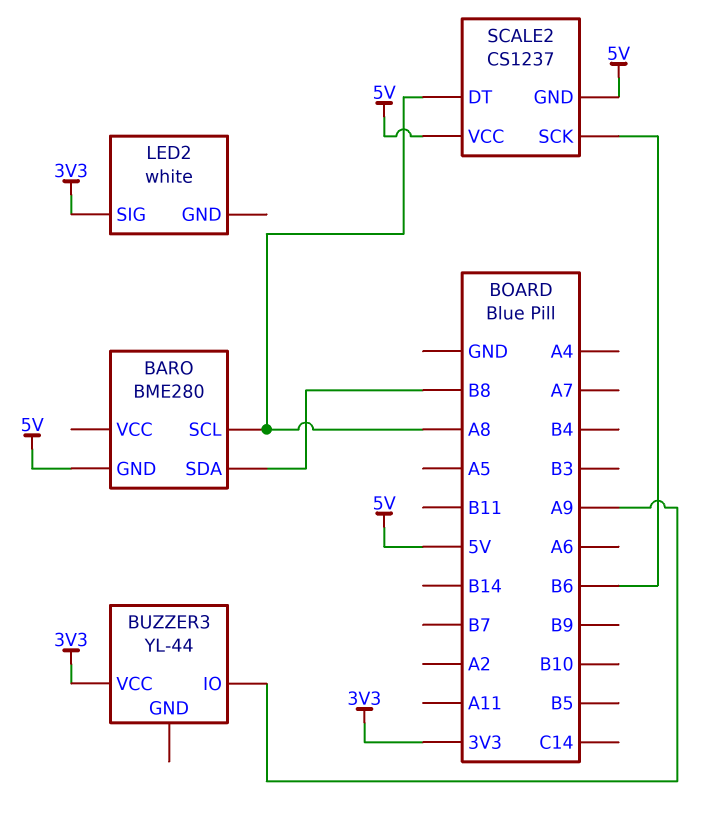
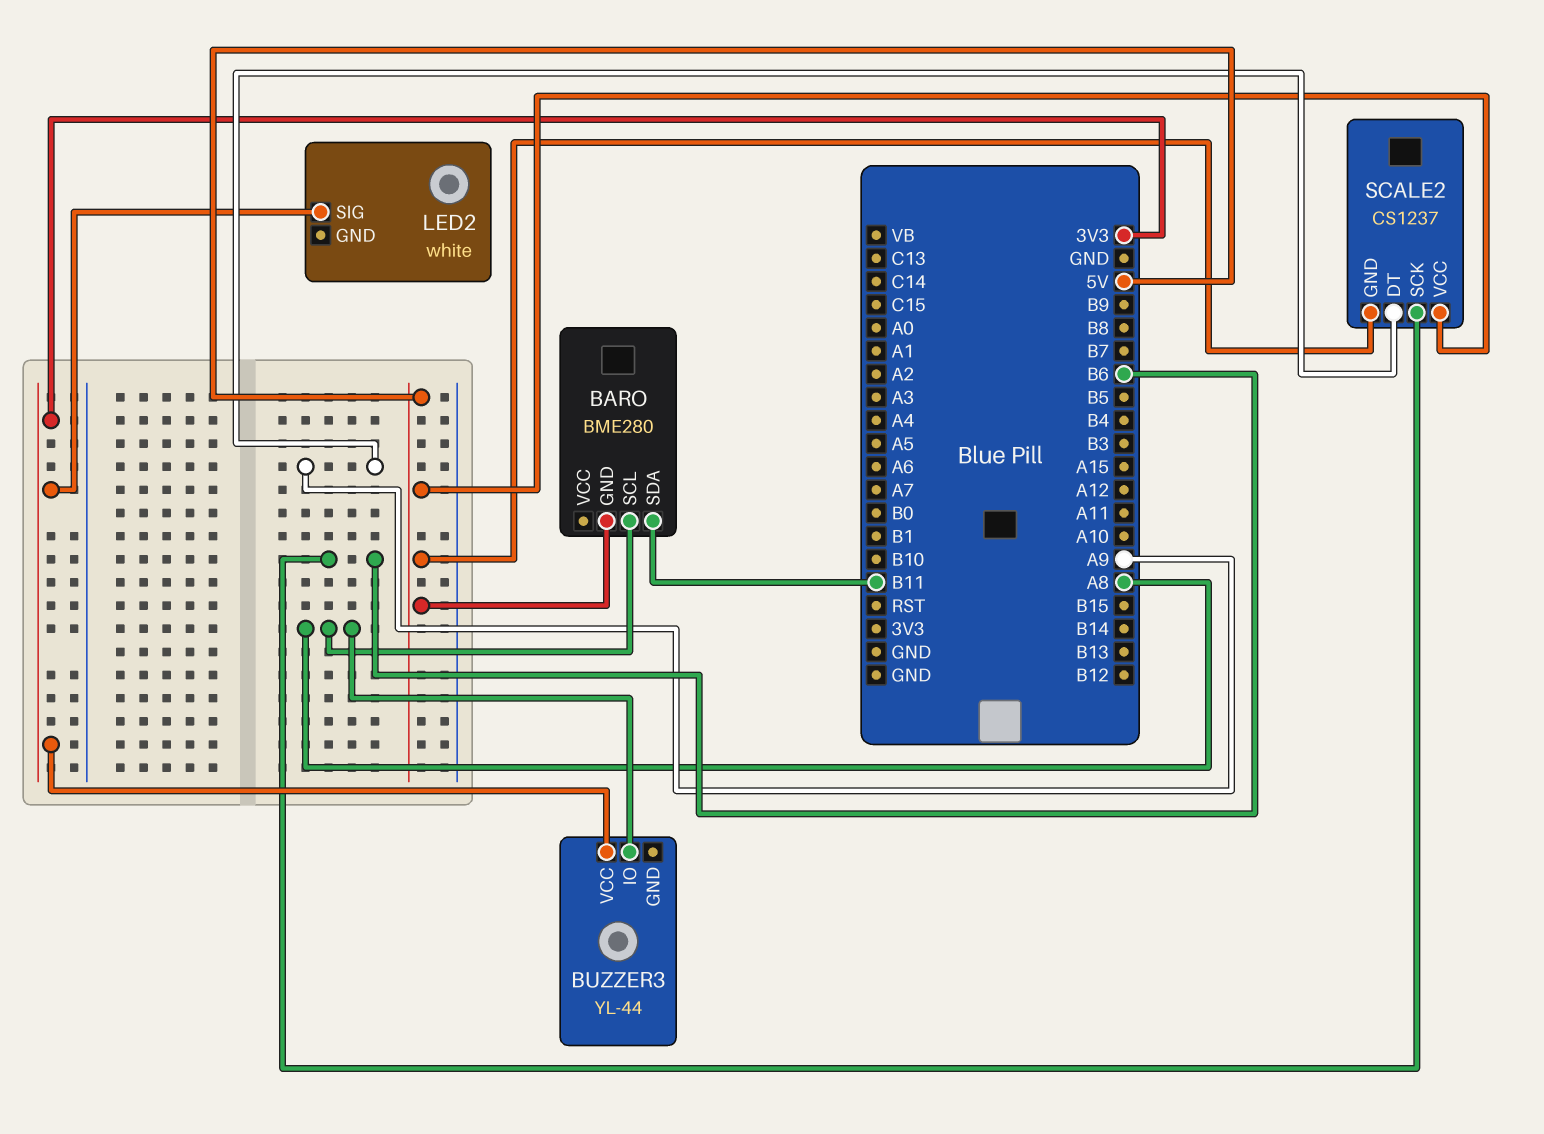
BARO pin SDA: B8 -> B11
BUZZER3 pin IO: A9 -> A8
SCALE2 pin DT: A8 -> A9

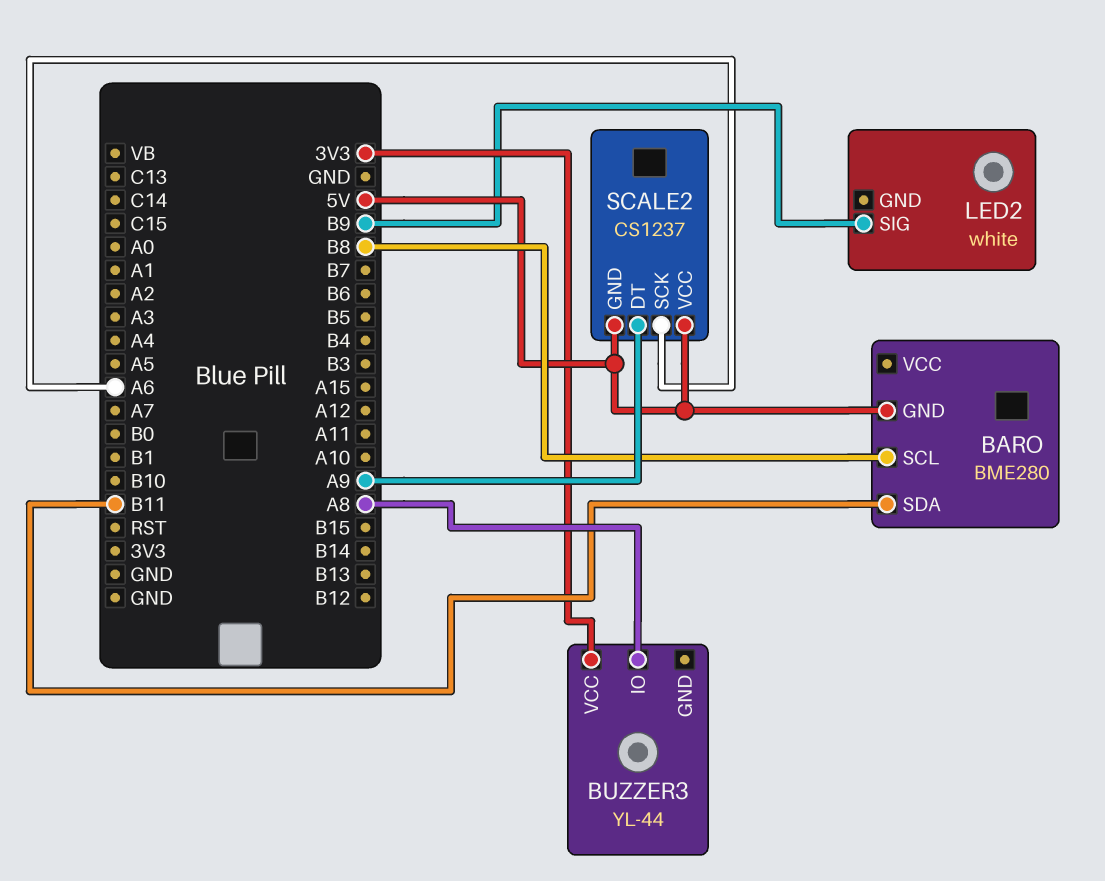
BARO pin SCL: A8 -> B8
LED2 pin SIG: 3V3 -> B9
SCALE2 pin SCK: B6 -> A6

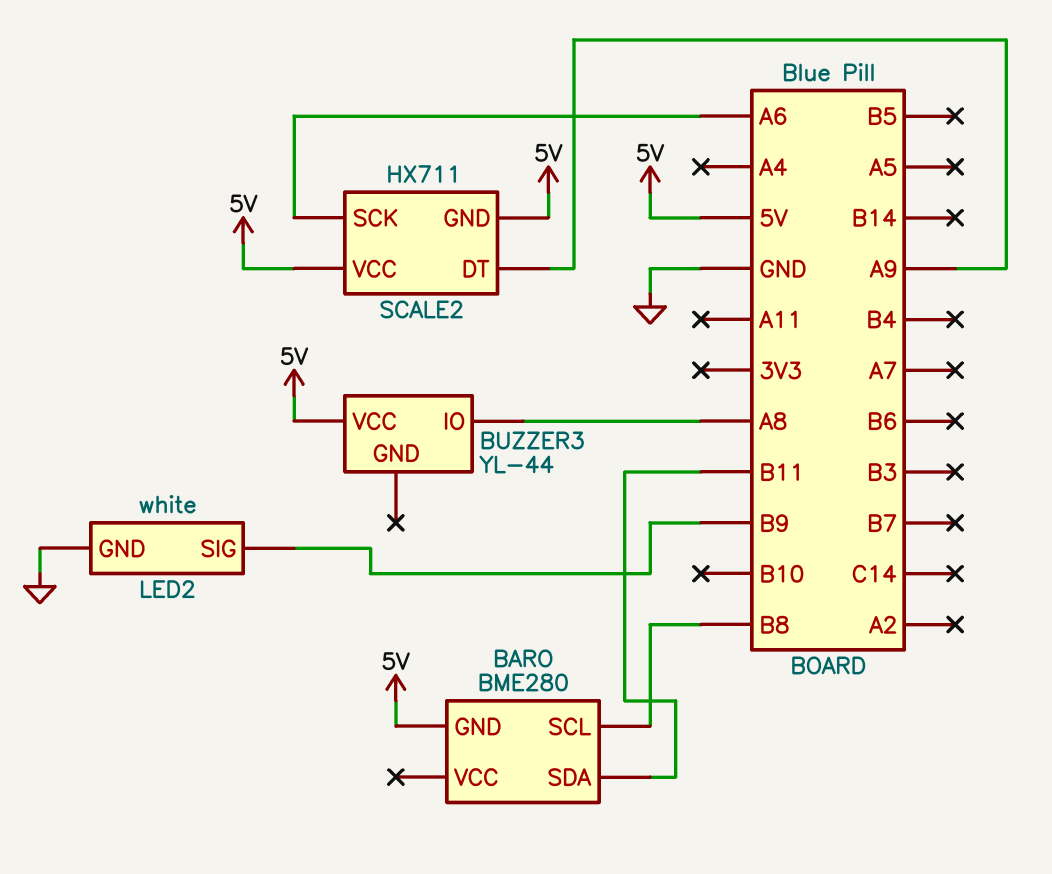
BUZZER3 pin VCC: 3V3 -> 5V
LED2 pin GND: none -> GND
SCALE2: CS1237 -> HX711

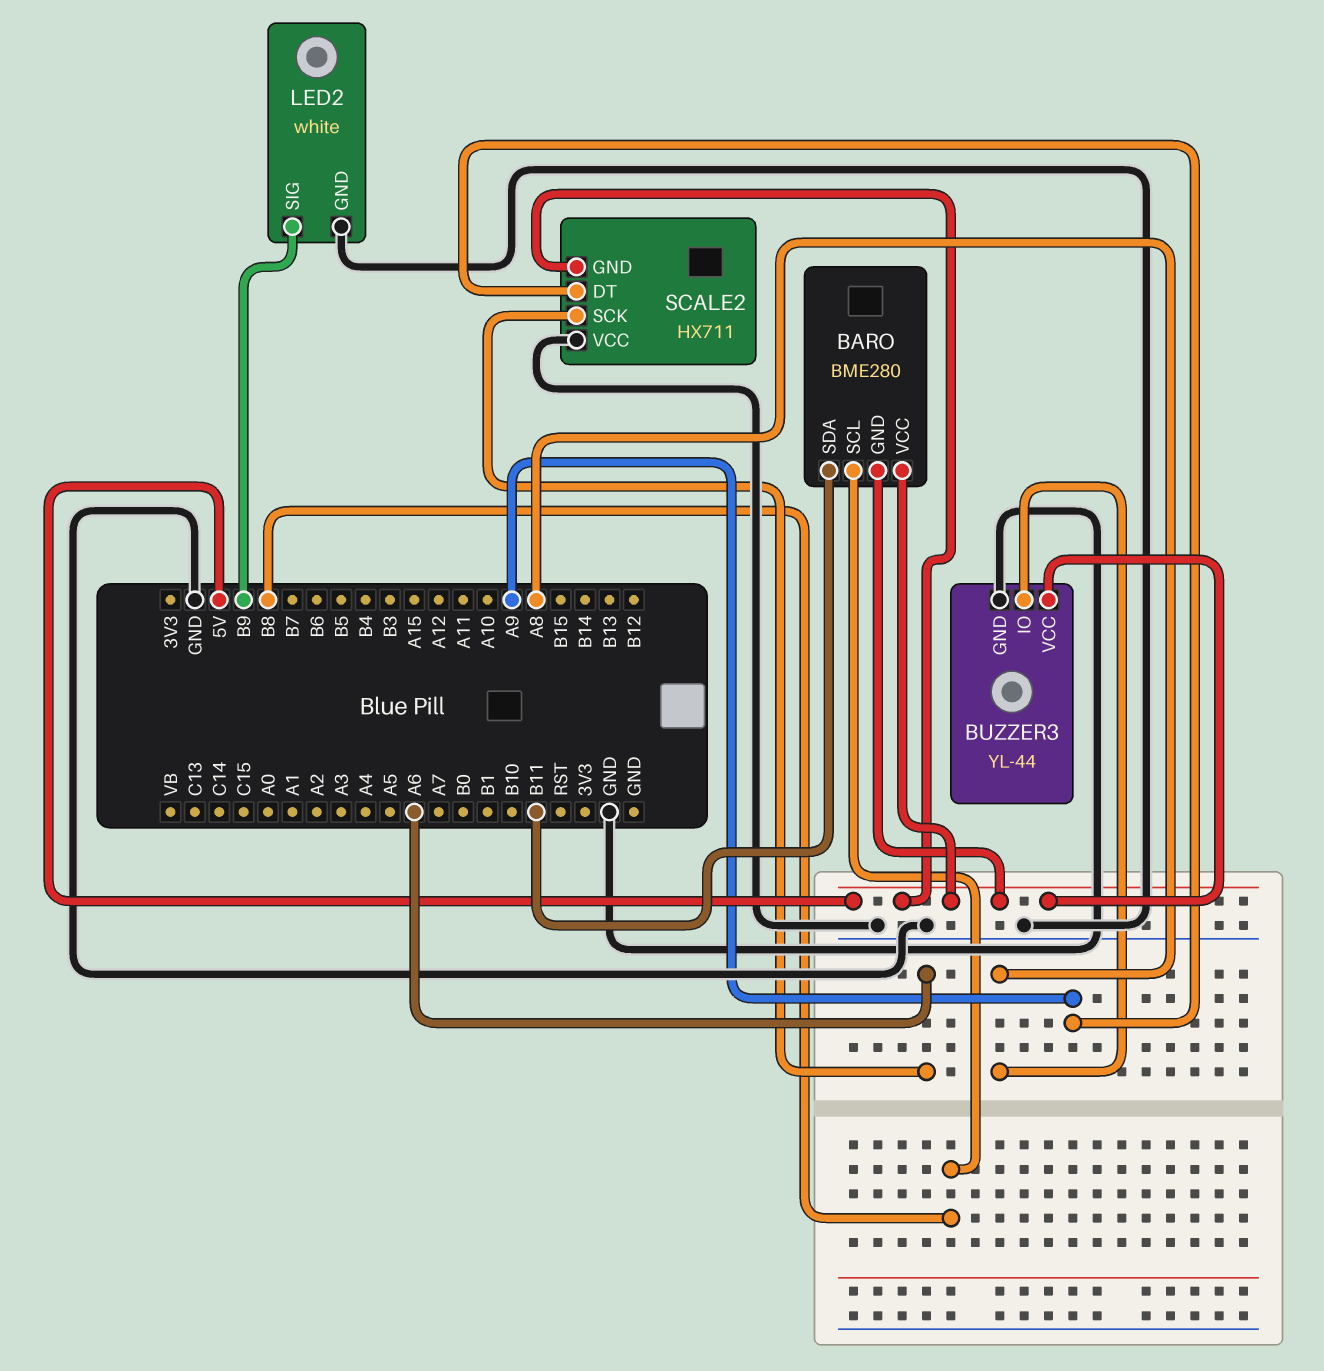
BARO pin VCC: none -> 5V
BUZZER3 pin GND: none -> GND
SCALE2 pin VCC: 5V -> GND

